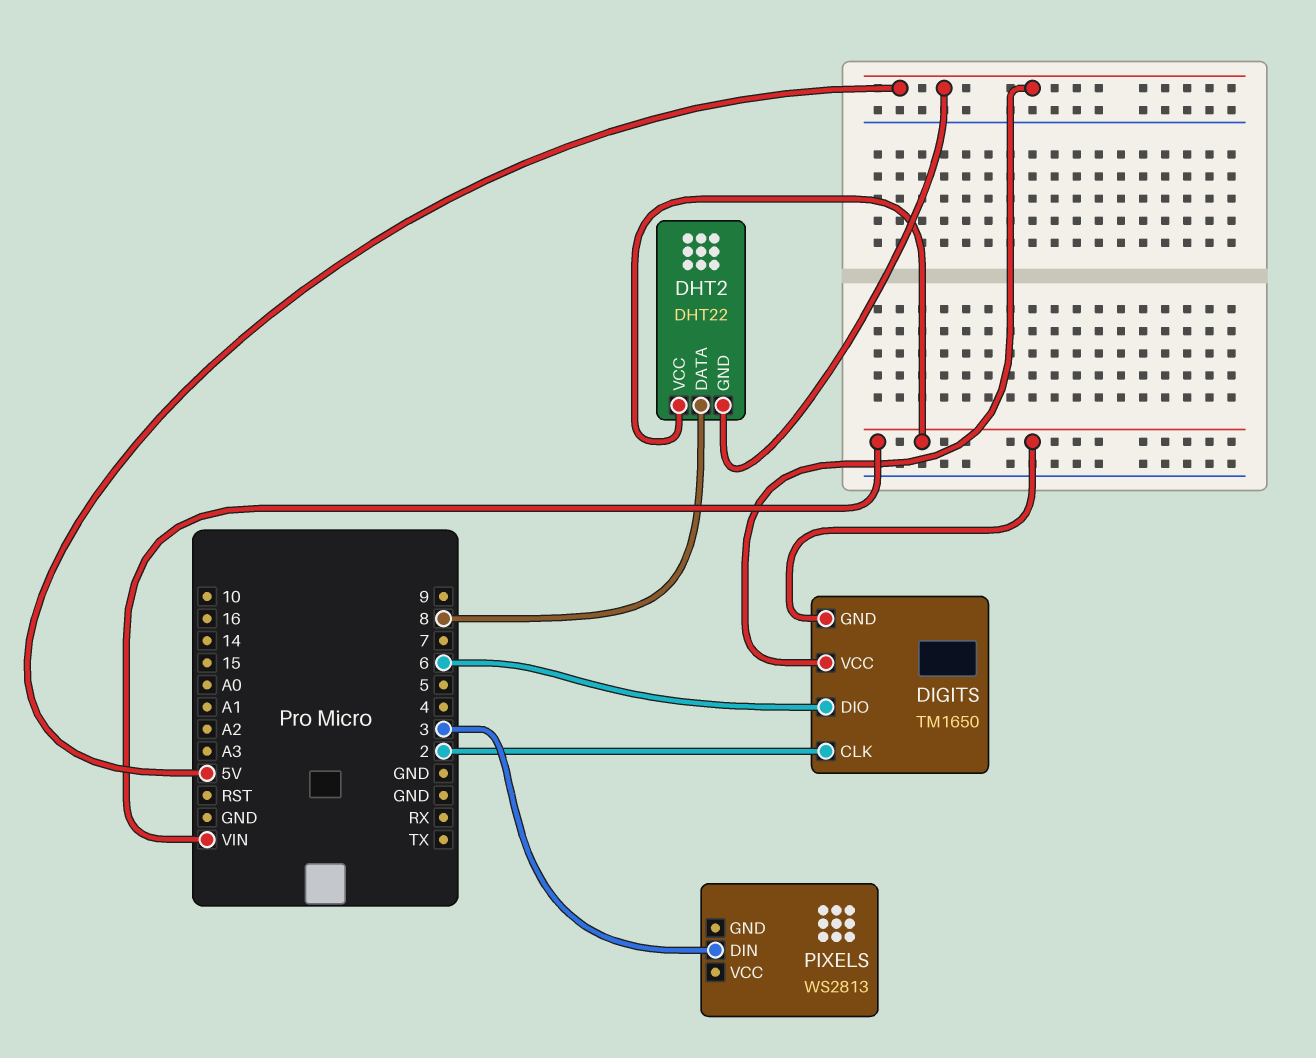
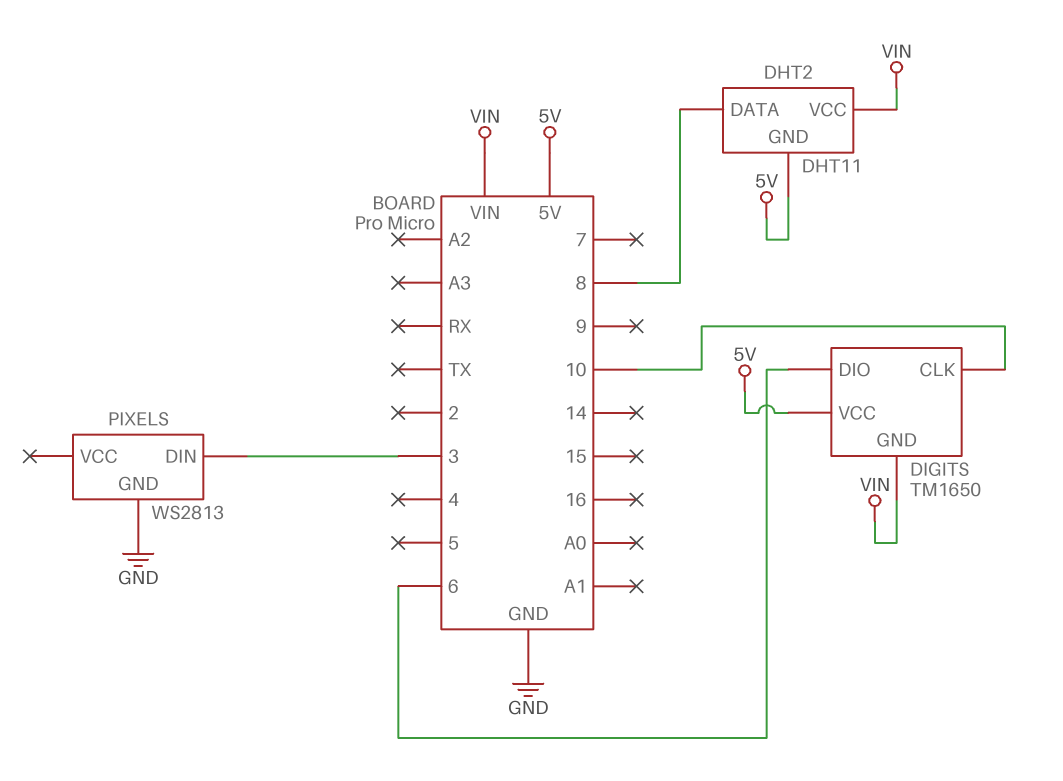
DHT2: DHT22 -> DHT11
DIGITS pin CLK: 2 -> 10
PIXELS pin GND: none -> GND

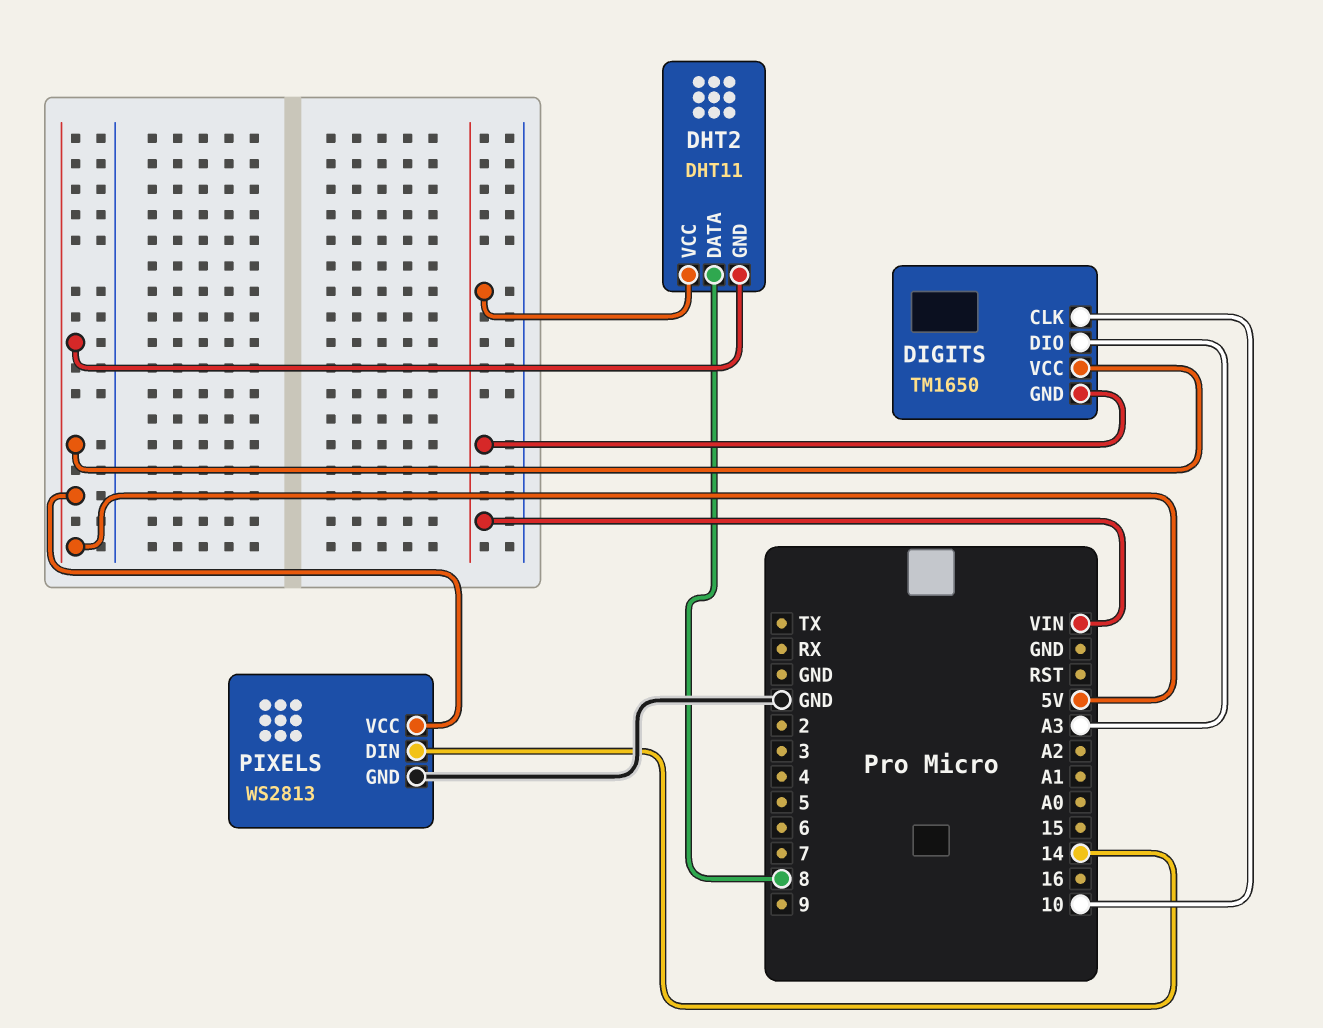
DIGITS pin DIO: 6 -> A3
PIXELS pin DIN: 3 -> 14
PIXELS pin VCC: none -> 5V

